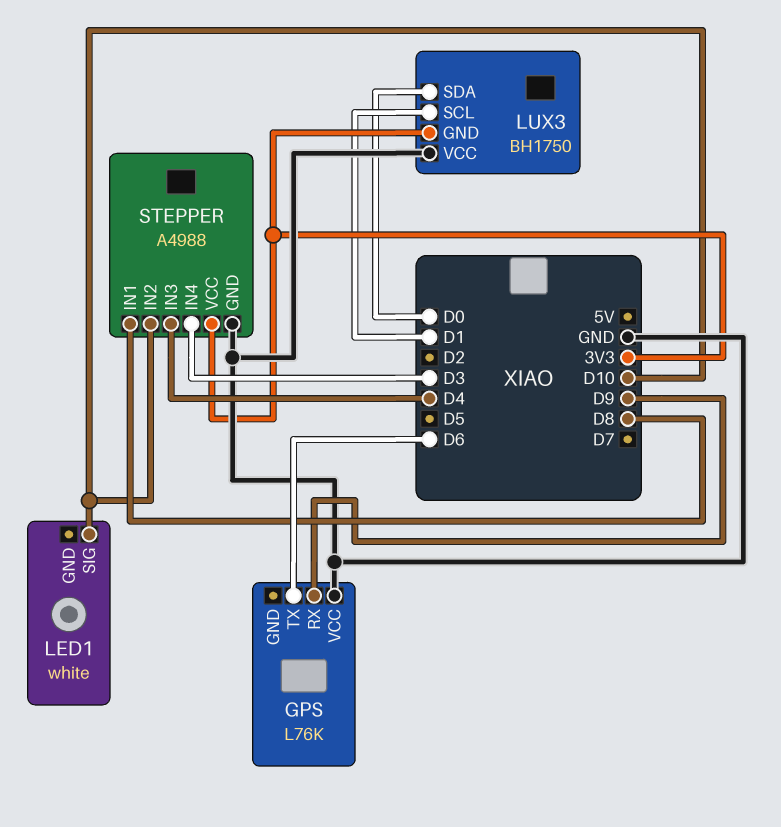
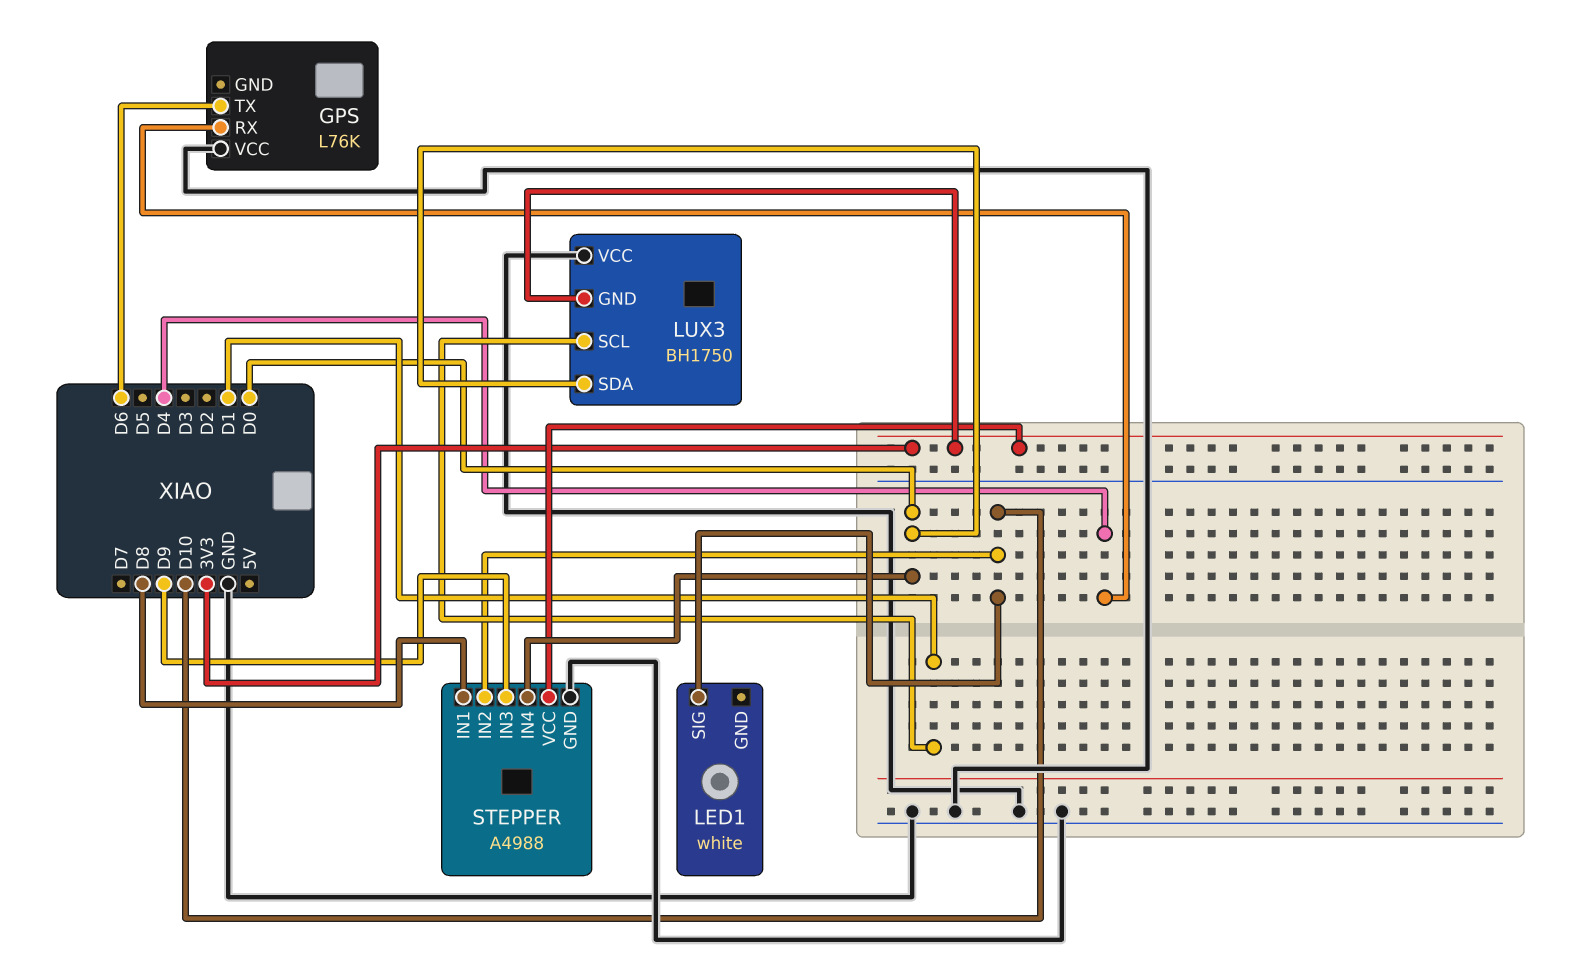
GPS pin RX: D9 -> D4
STEPPER pin IN3: D4 -> D9
STEPPER pin IN4: D3 -> D0

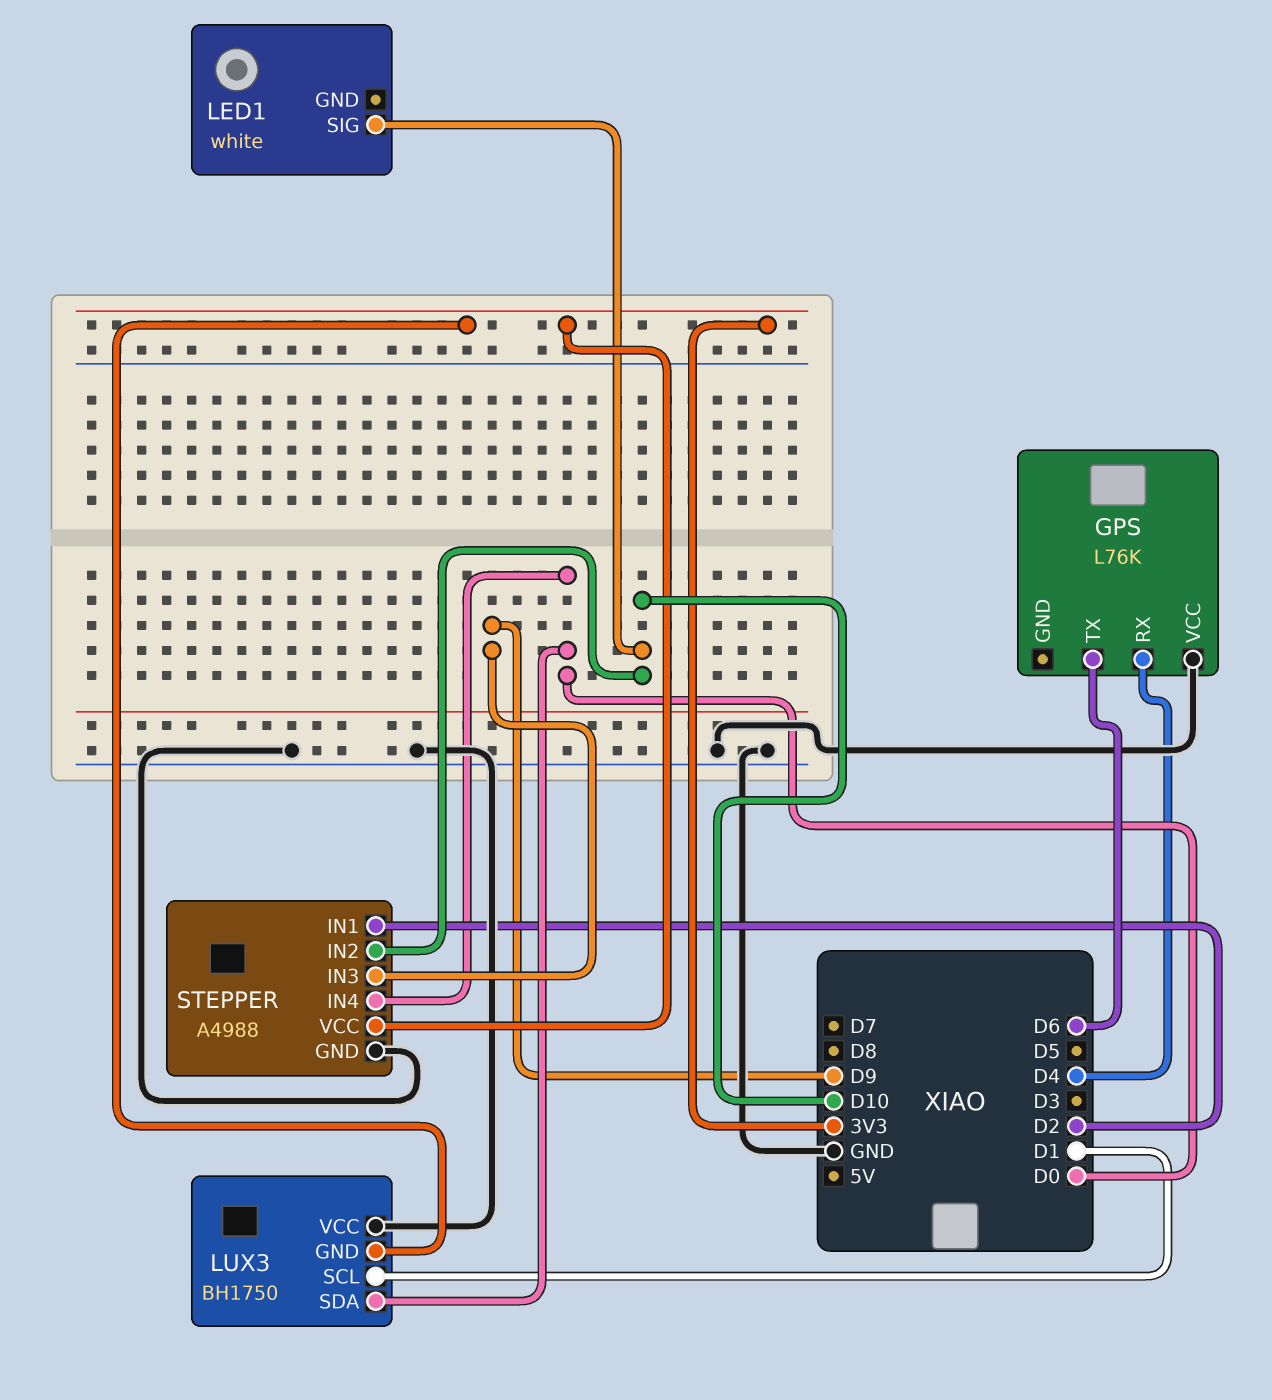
STEPPER pin IN1: D8 -> D2

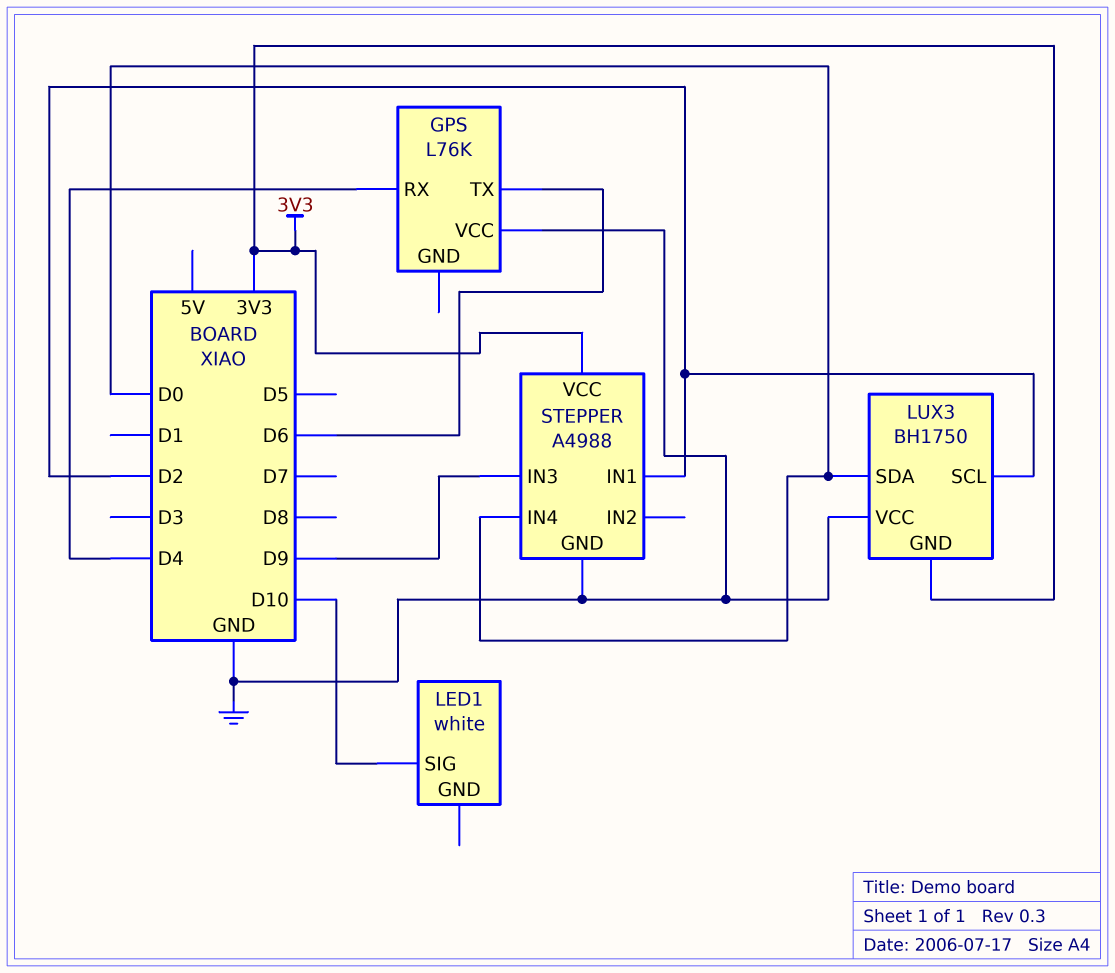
LUX3 pin SCL: D1 -> D2
STEPPER pin IN2: D10 -> none

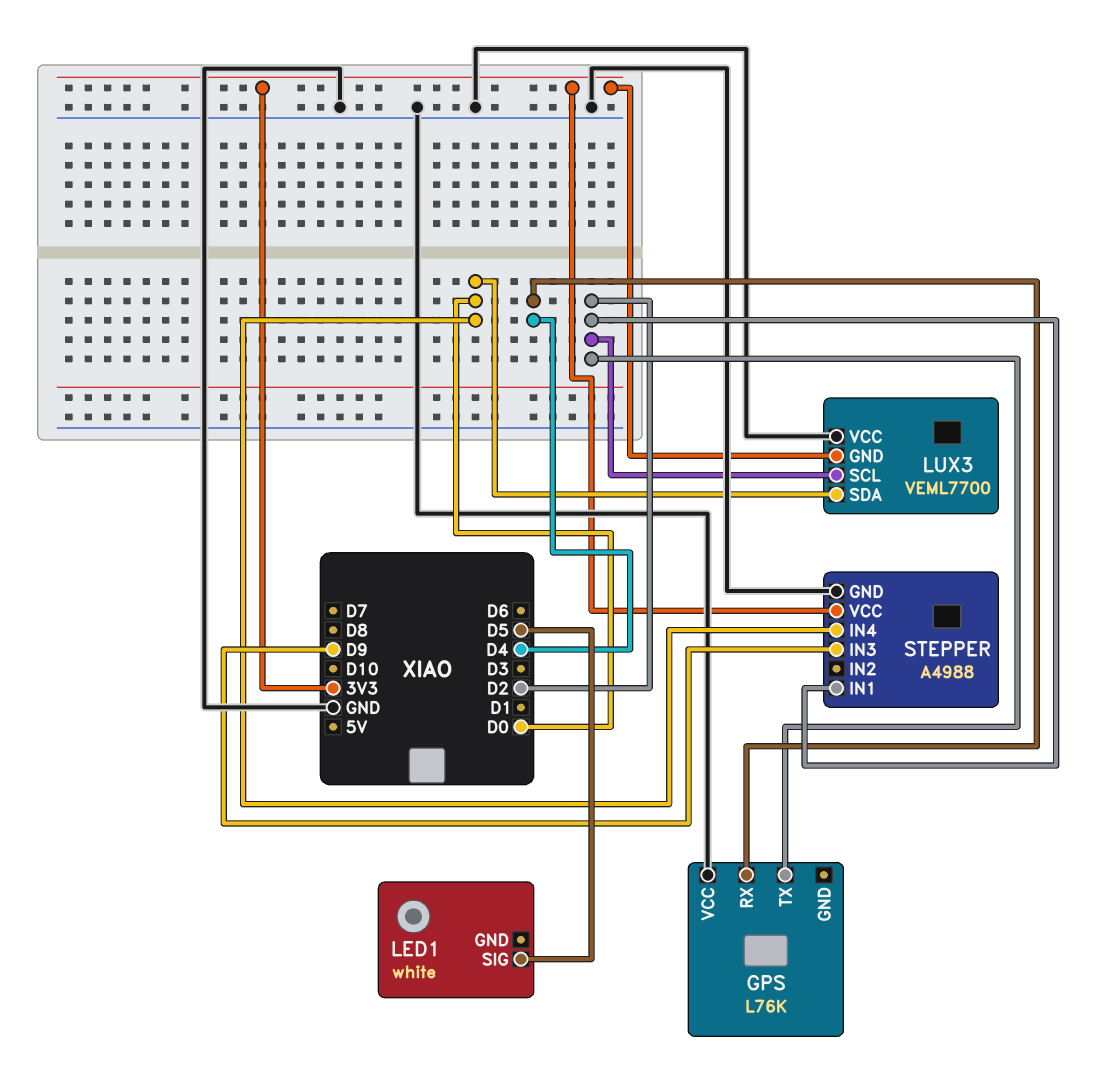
GPS pin TX: D6 -> D2
LED1 pin SIG: D10 -> D5
LUX3: BH1750 -> VEML7700

